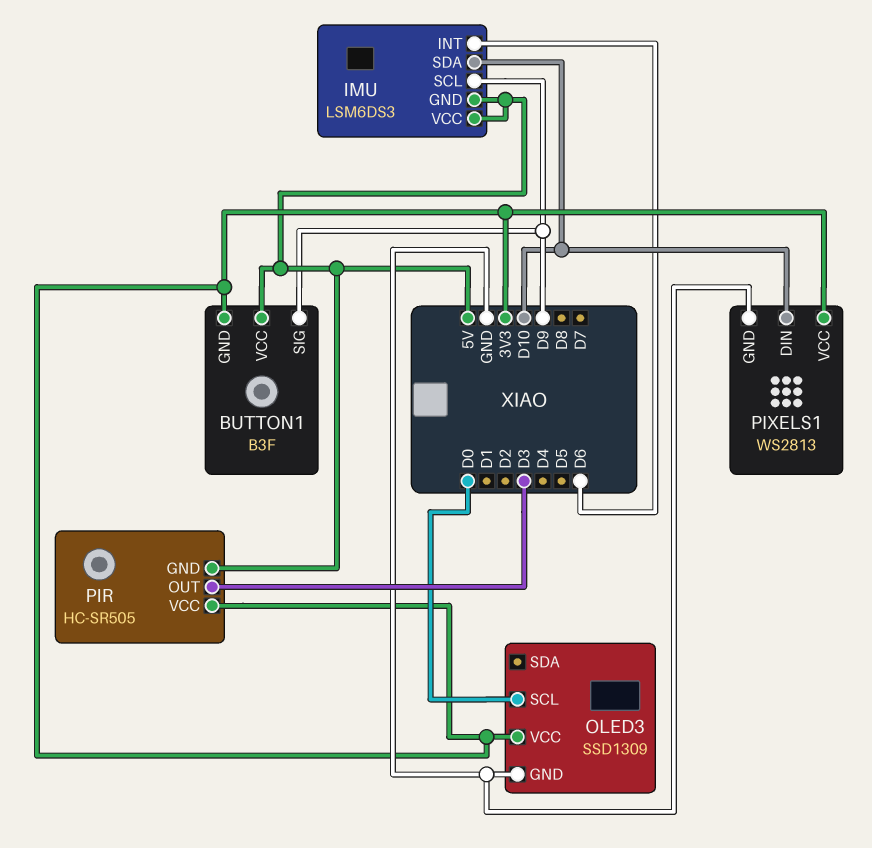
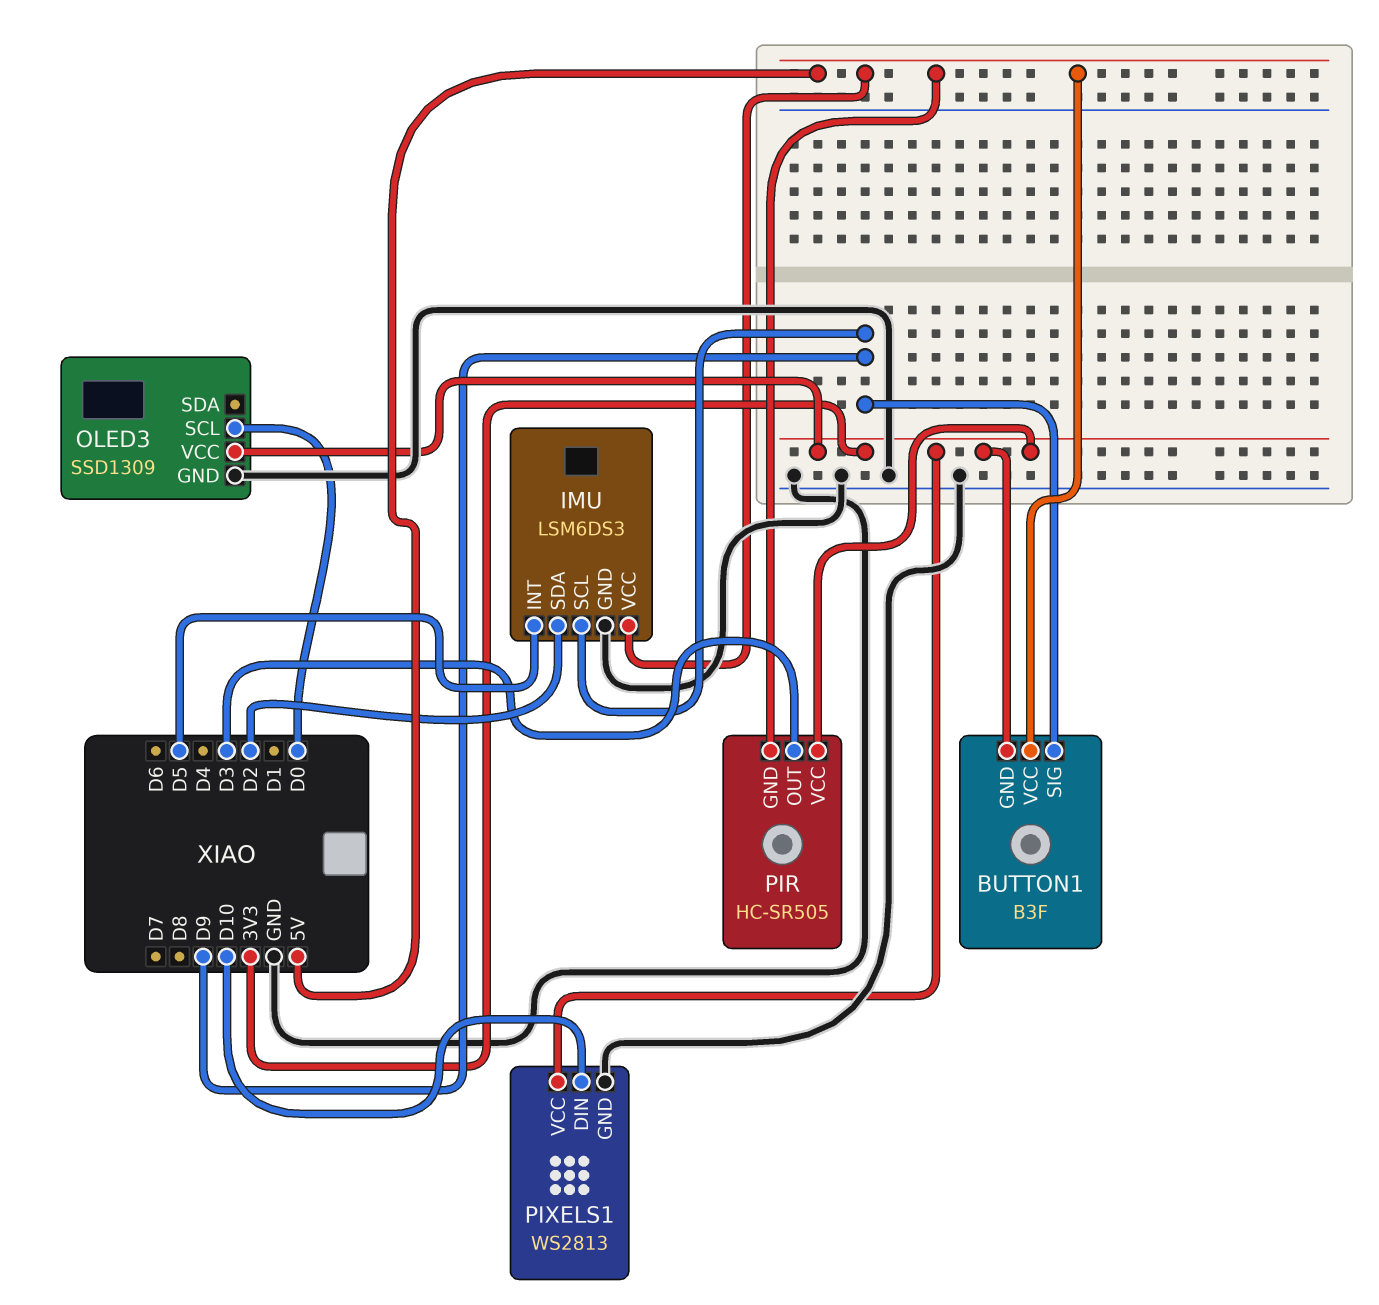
IMU pin GND: 5V -> GND
IMU pin INT: D6 -> D5
IMU pin SDA: D10 -> D2

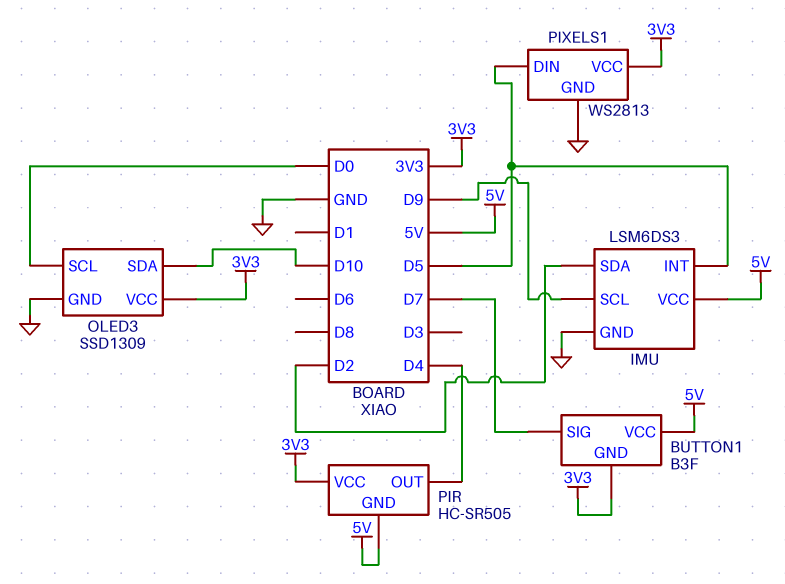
BUTTON1 pin SIG: D9 -> D7
OLED3 pin SDA: none -> D10
PIR pin OUT: D3 -> D4
PIXELS1 pin DIN: D10 -> D5

